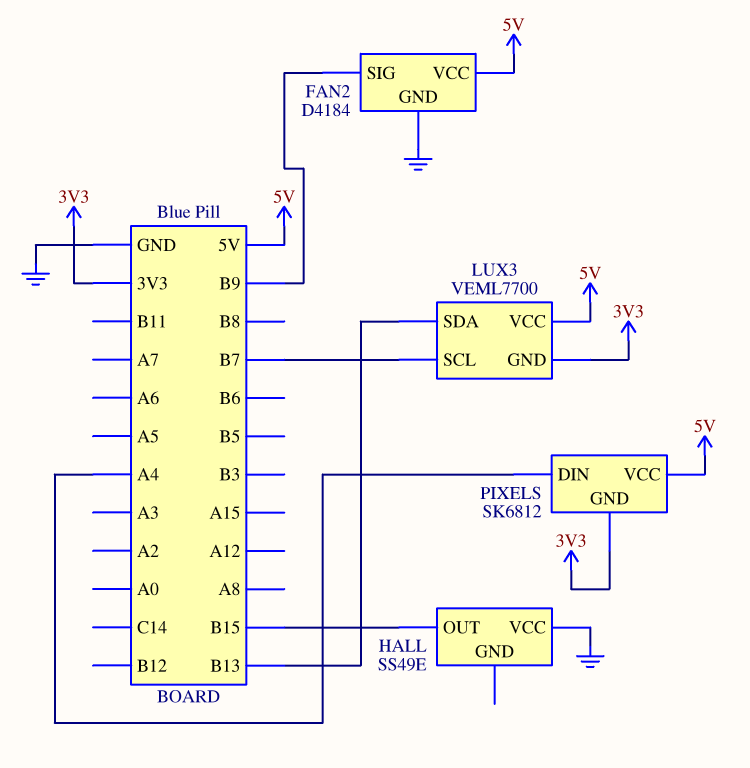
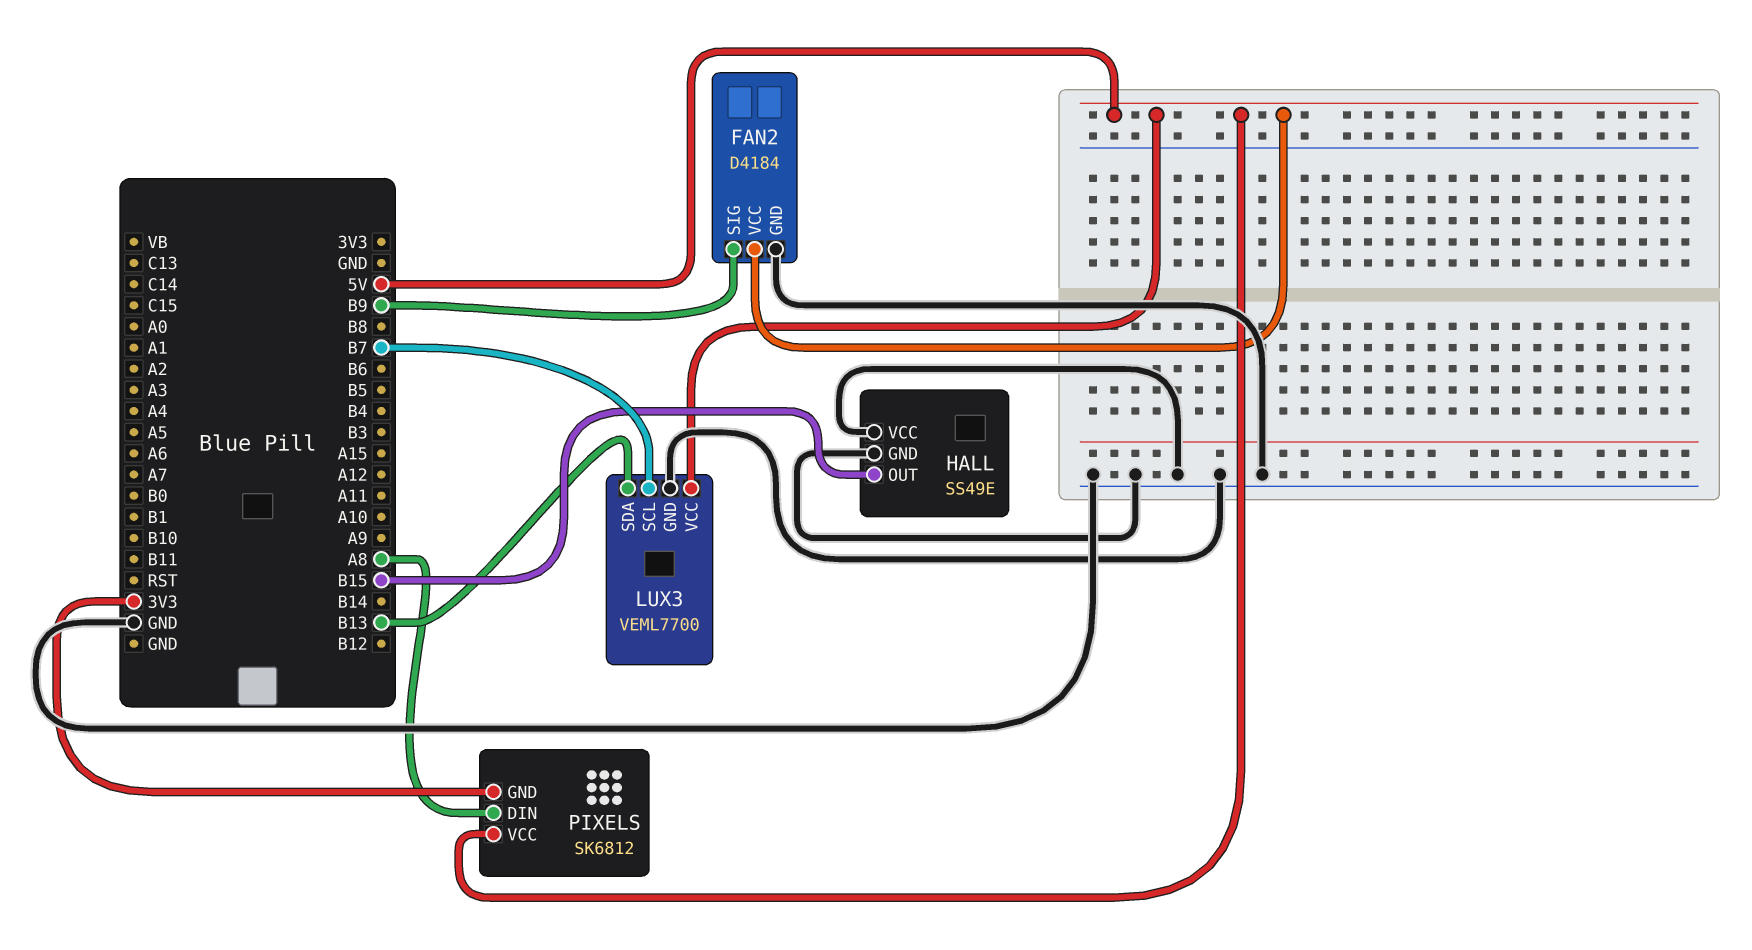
HALL pin GND: none -> GND
LUX3 pin GND: 3V3 -> GND
PIXELS pin DIN: A4 -> A8

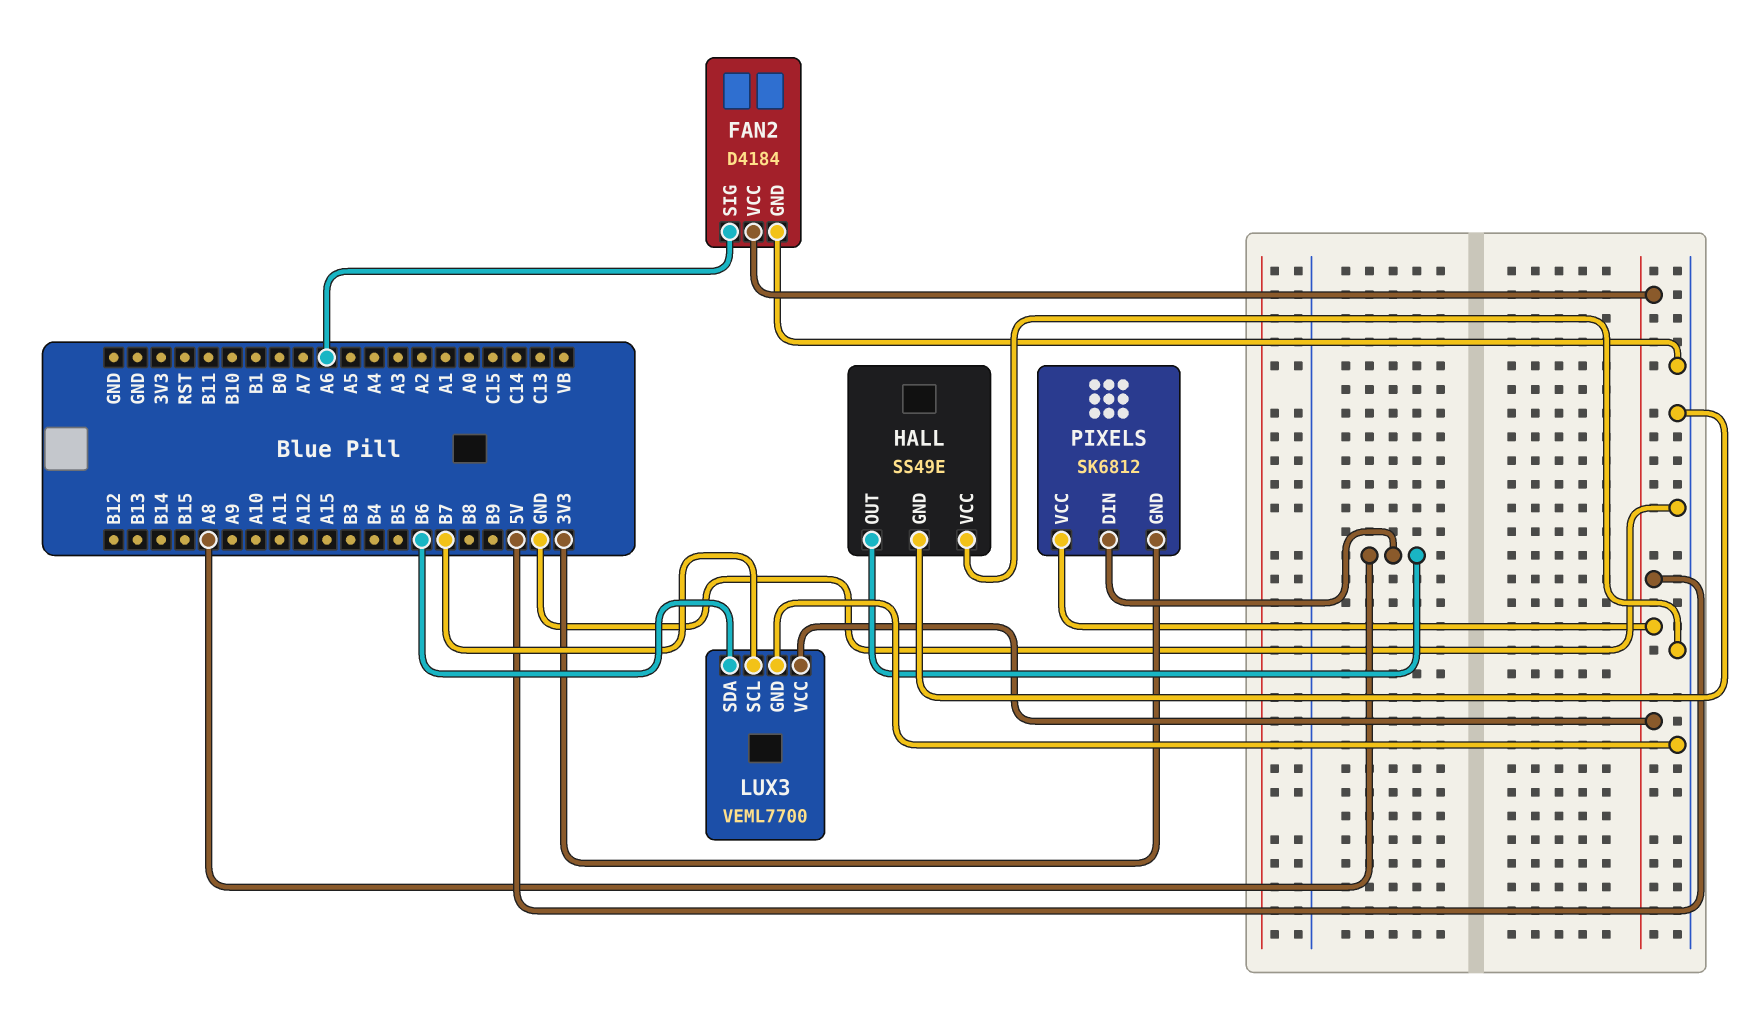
FAN2 pin SIG: B9 -> A6
HALL pin OUT: B15 -> A8
LUX3 pin SDA: B13 -> B6

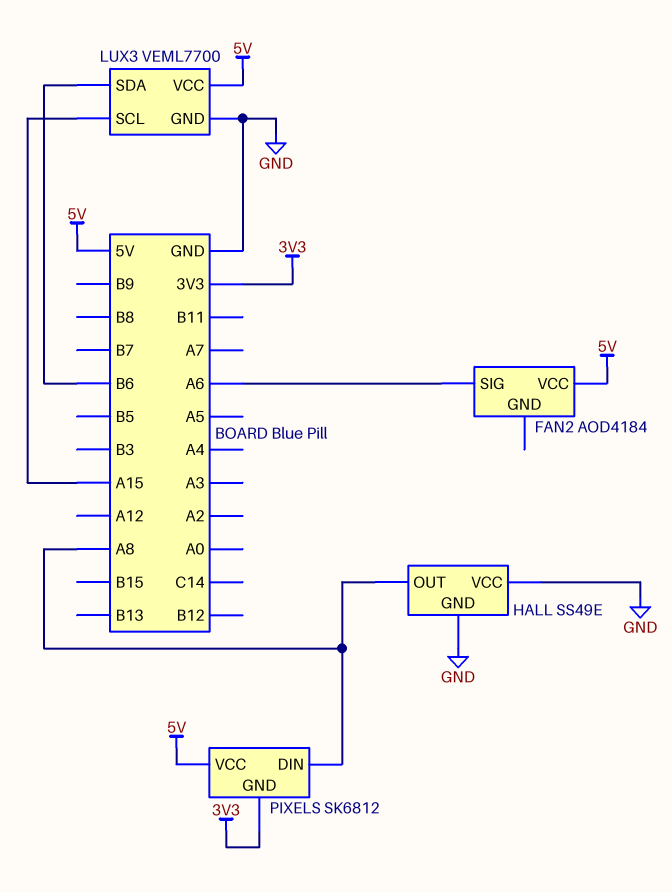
FAN2: D4184 -> AOD4184
FAN2 pin GND: GND -> none
LUX3 pin SCL: B7 -> A15

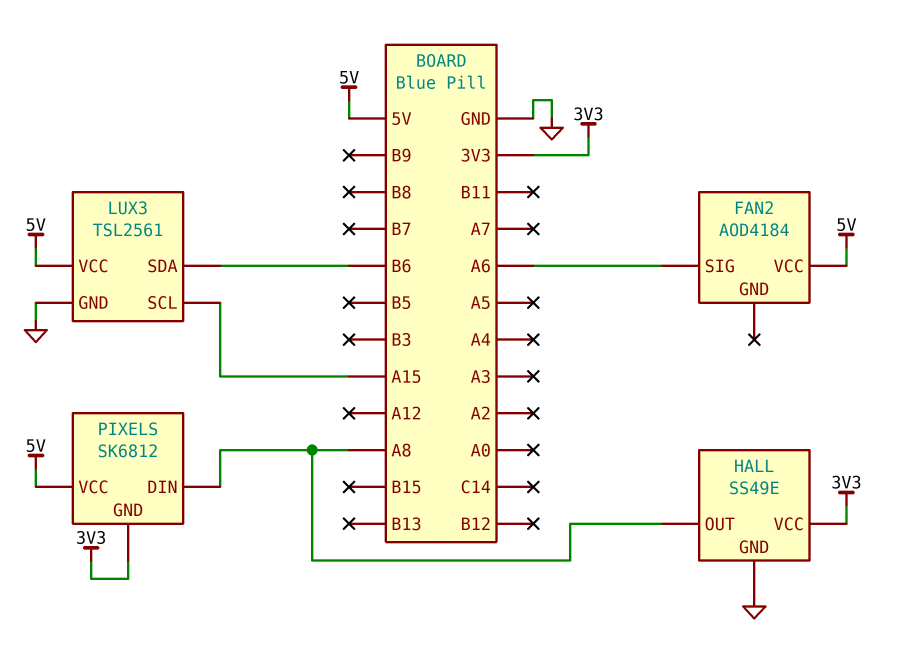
HALL pin VCC: GND -> 3V3
LUX3: VEML7700 -> TSL2561

